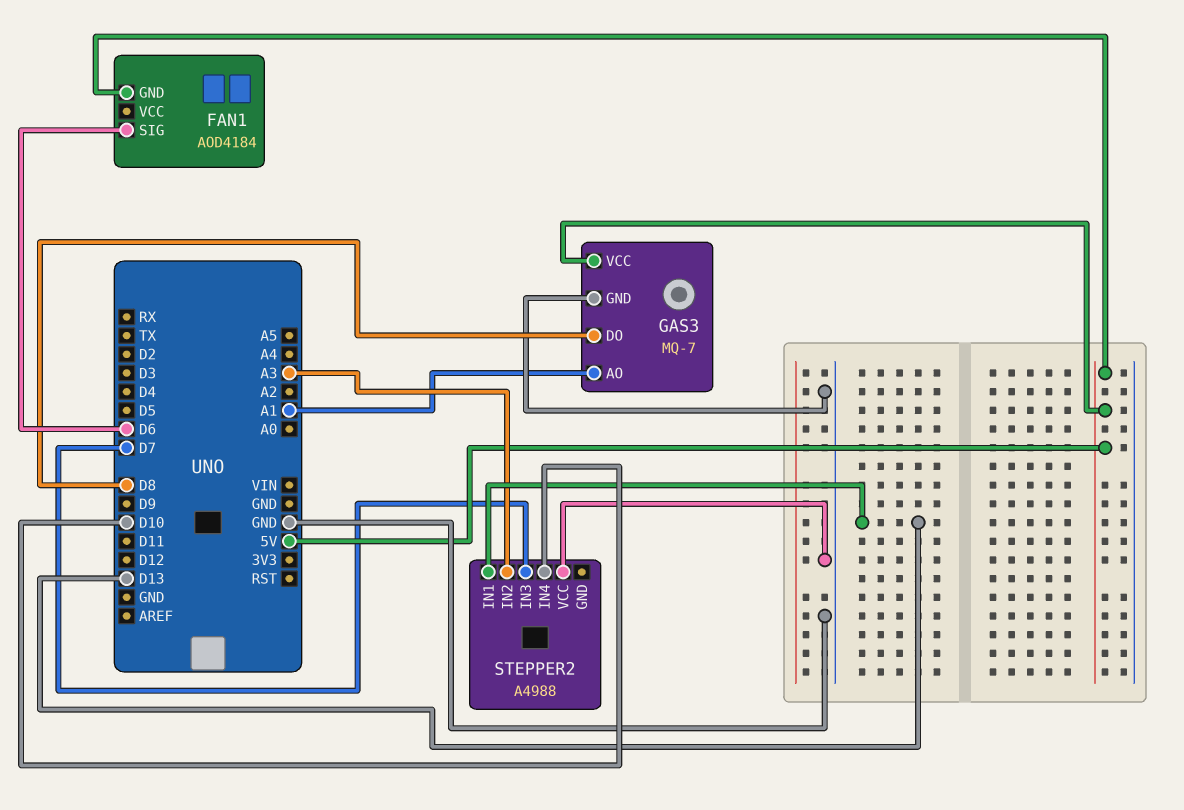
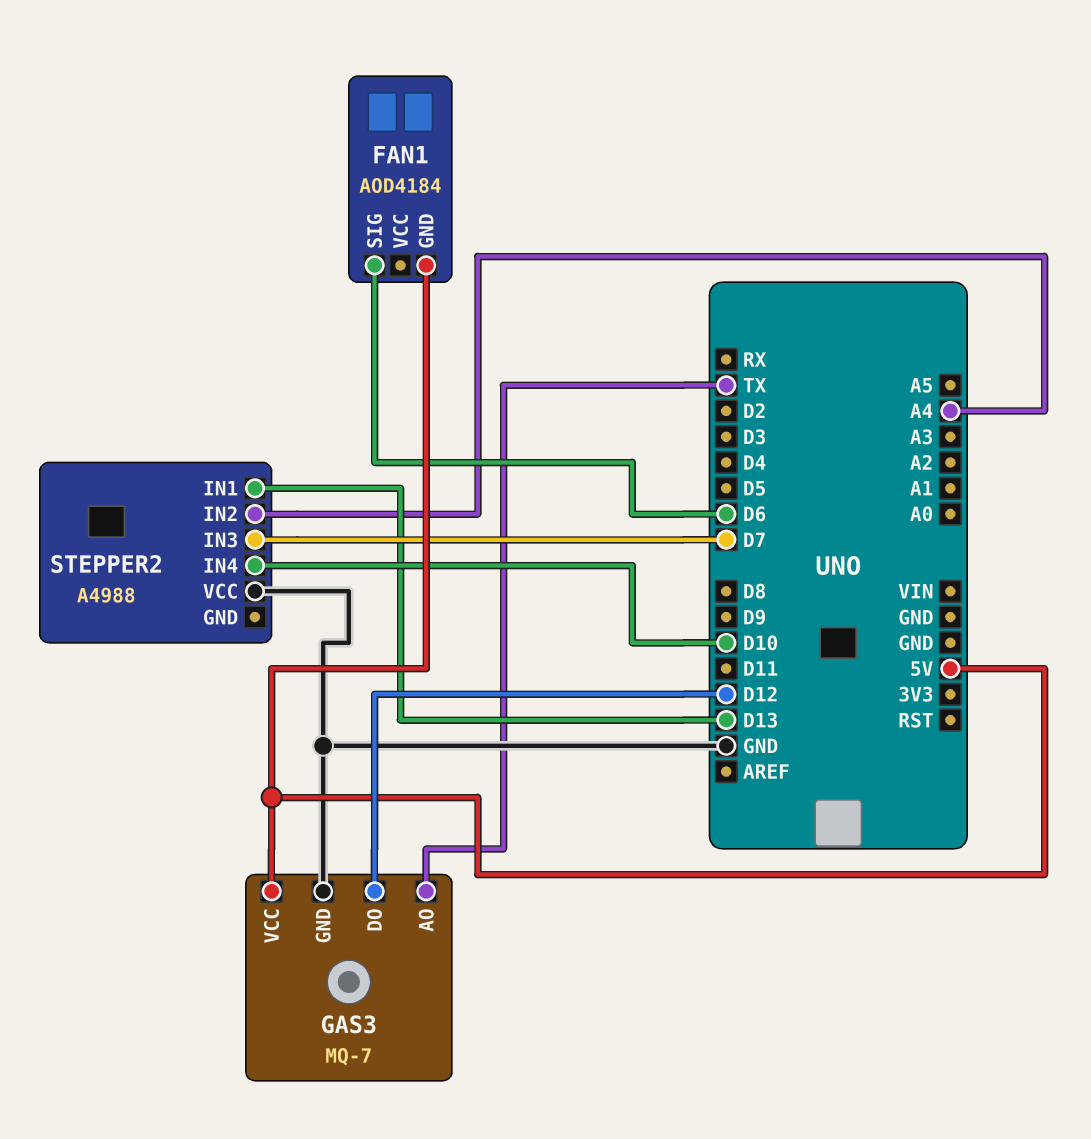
GAS3 pin AO: A1 -> TX
GAS3 pin DO: D8 -> D12
STEPPER2 pin IN2: A3 -> A4

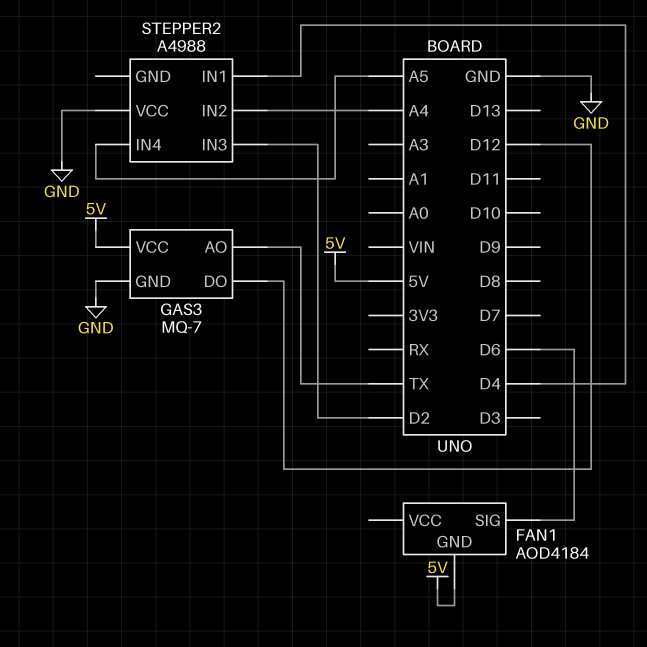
STEPPER2 pin IN1: D13 -> D4
STEPPER2 pin IN3: D7 -> D2
STEPPER2 pin IN4: D10 -> A5

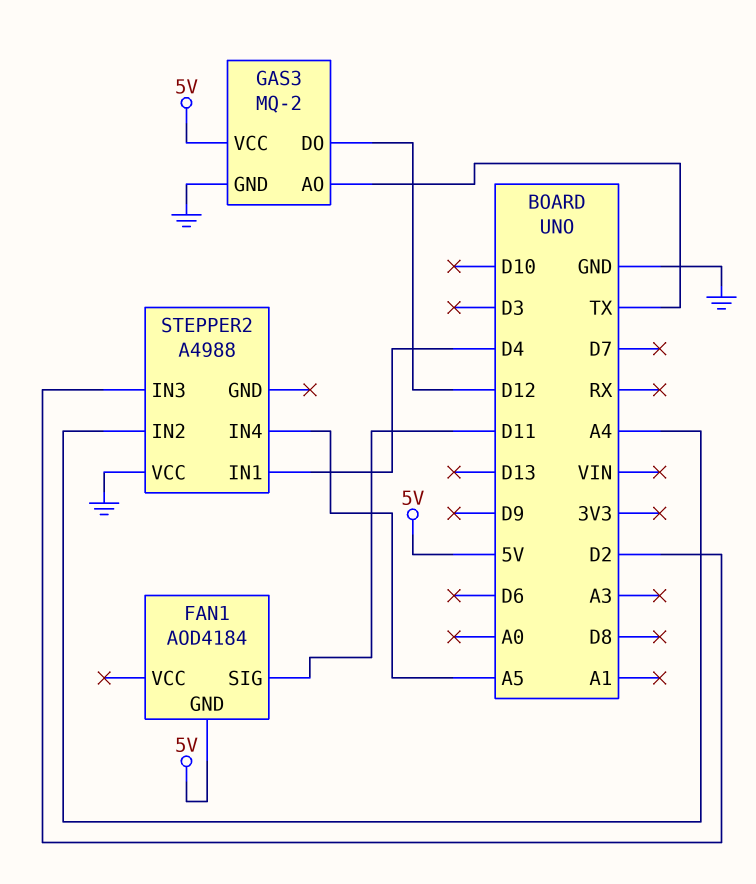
FAN1 pin SIG: D6 -> D11
GAS3: MQ-7 -> MQ-2

